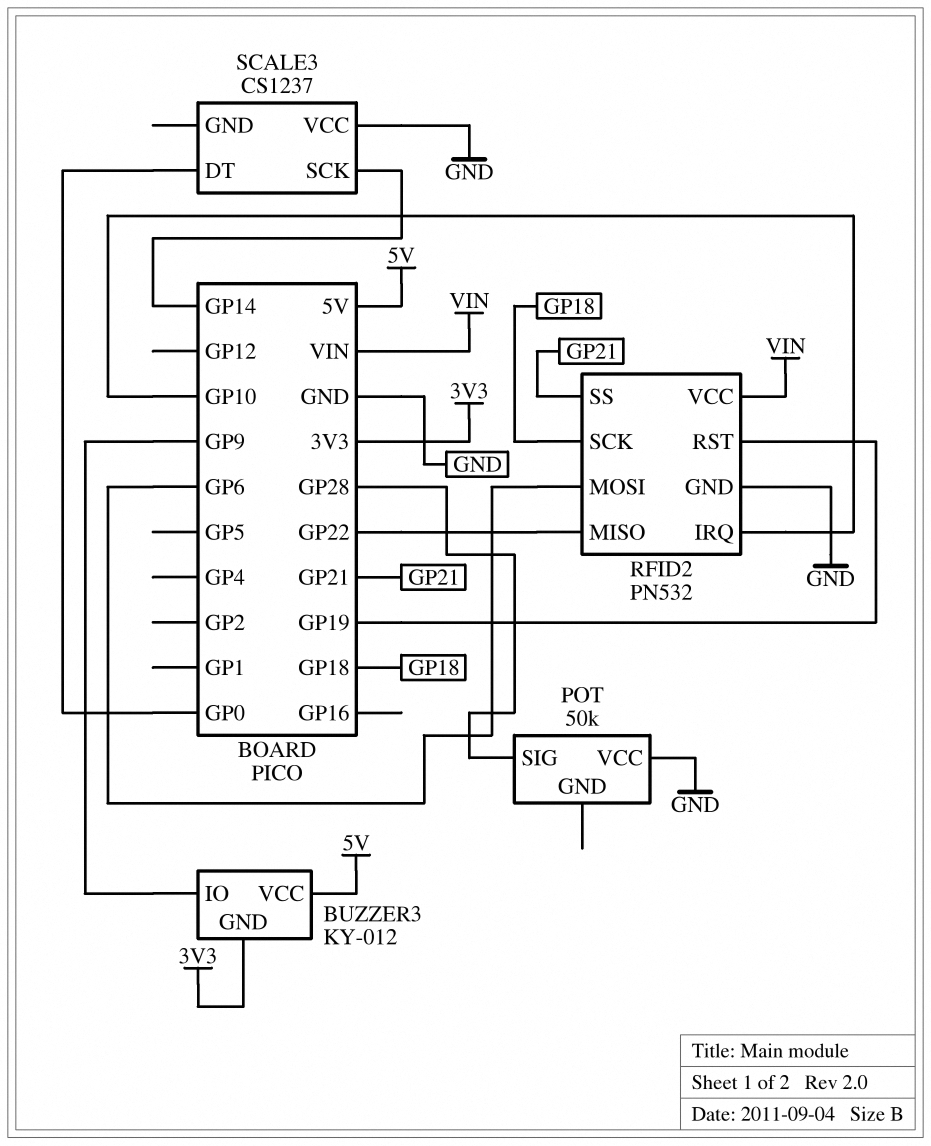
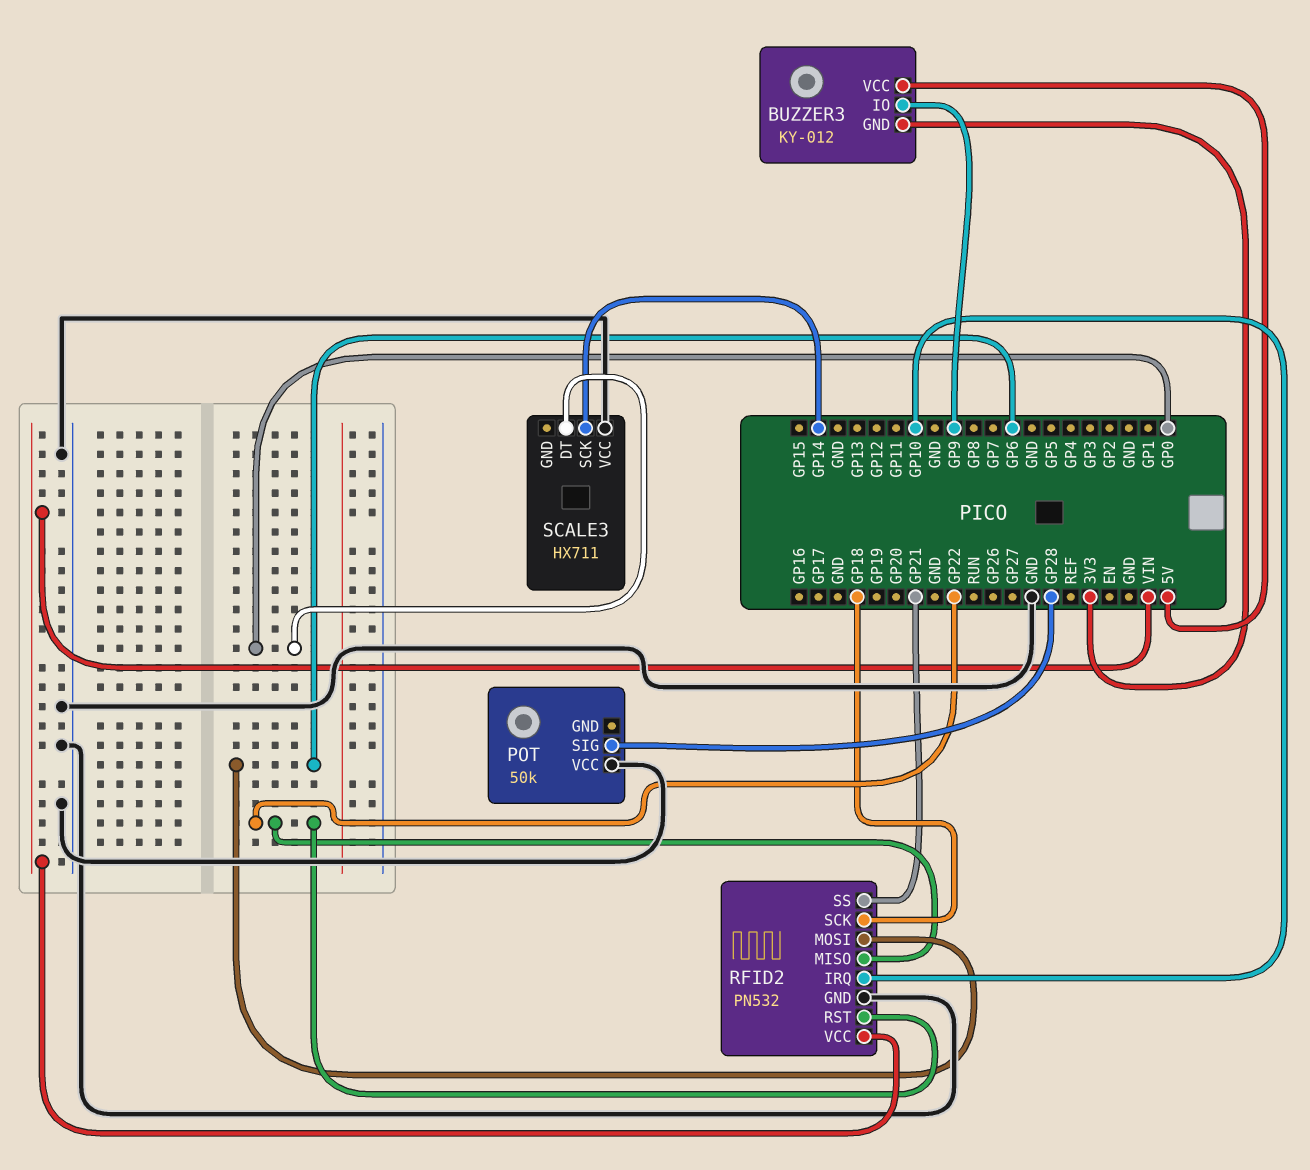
RFID2 pin RST: GP19 -> GP22
SCALE3: CS1237 -> HX711

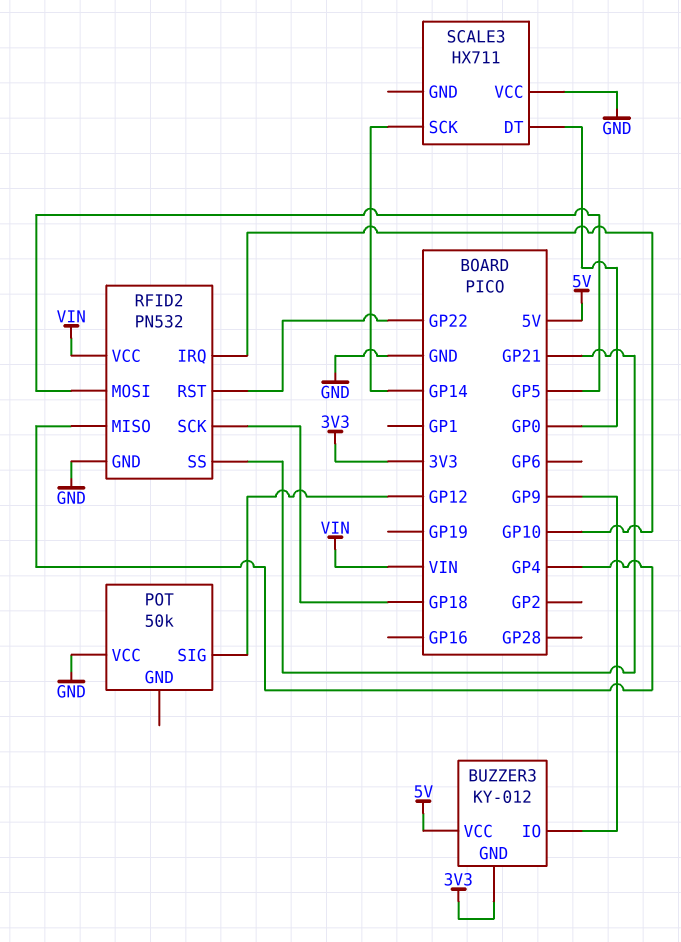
POT pin SIG: GP28 -> GP12
RFID2 pin MISO: GP22 -> GP4
RFID2 pin MOSI: GP6 -> GP5

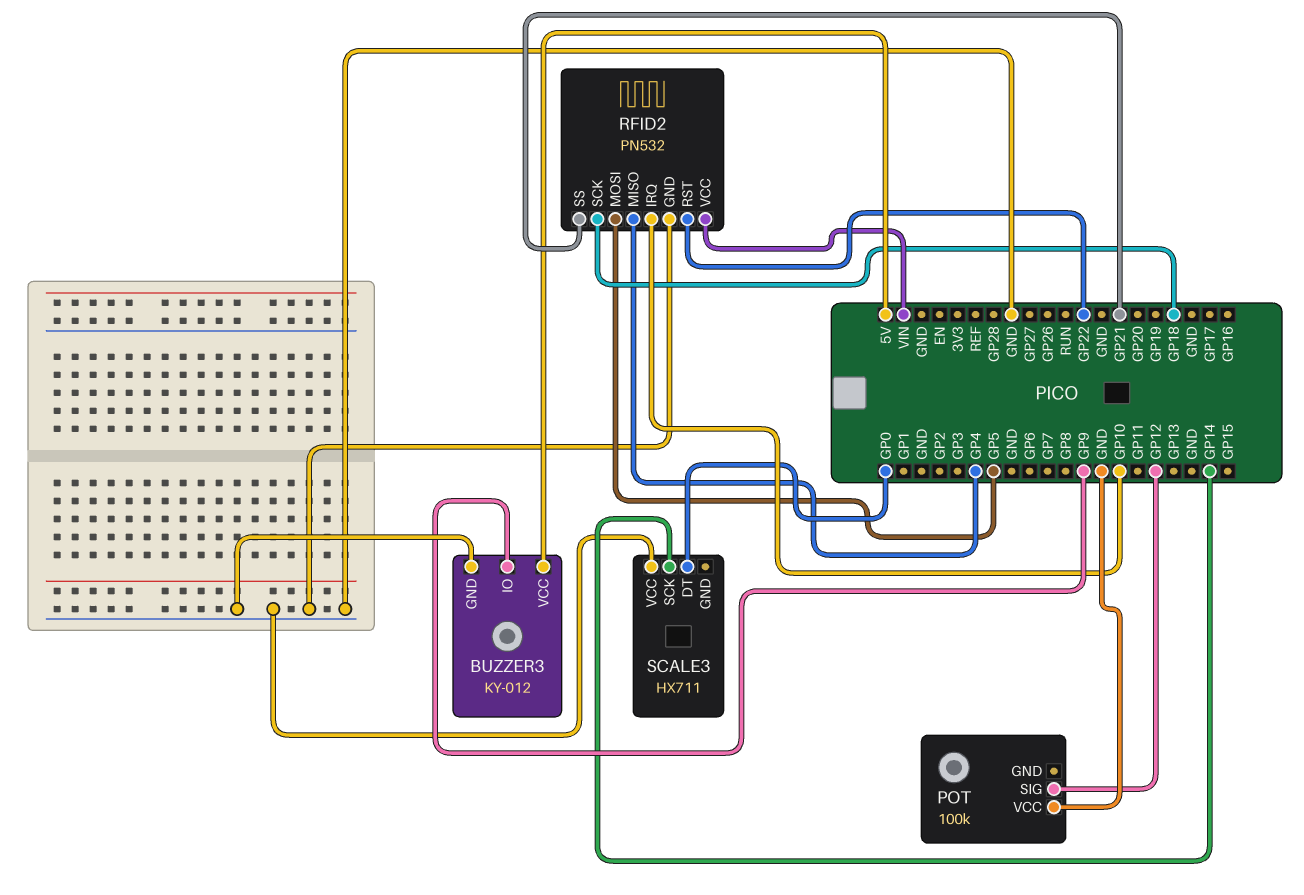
BUZZER3 pin GND: 3V3 -> GND
POT: 50k -> 100k

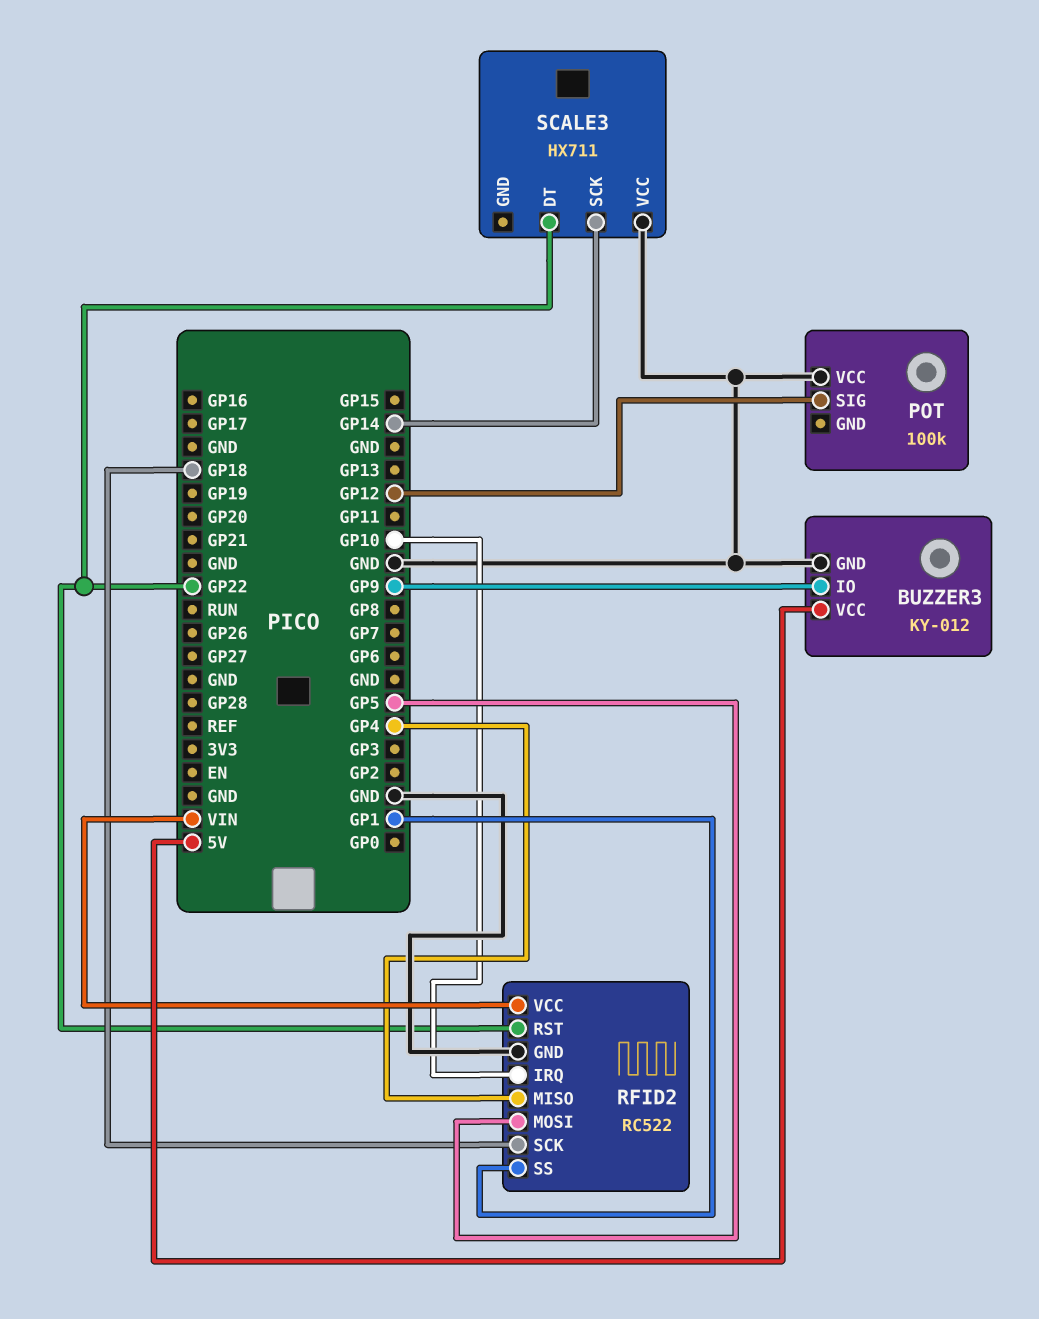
RFID2: PN532 -> RC522
RFID2 pin SS: GP21 -> GP1
SCALE3 pin DT: GP0 -> GP22

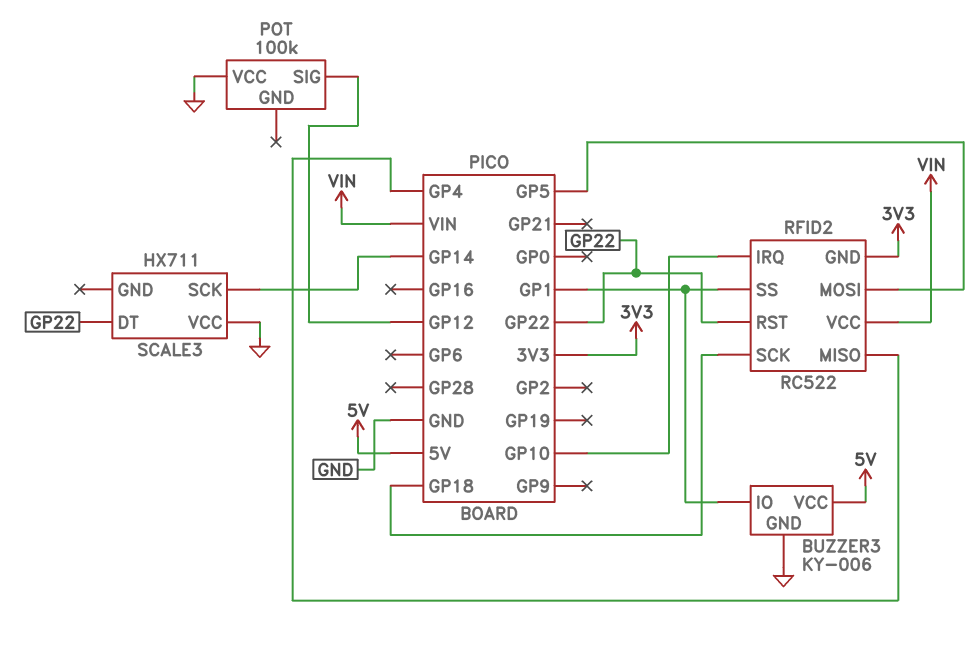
BUZZER3: KY-012 -> KY-006
BUZZER3 pin IO: GP9 -> GP1
RFID2 pin GND: GND -> 3V3

